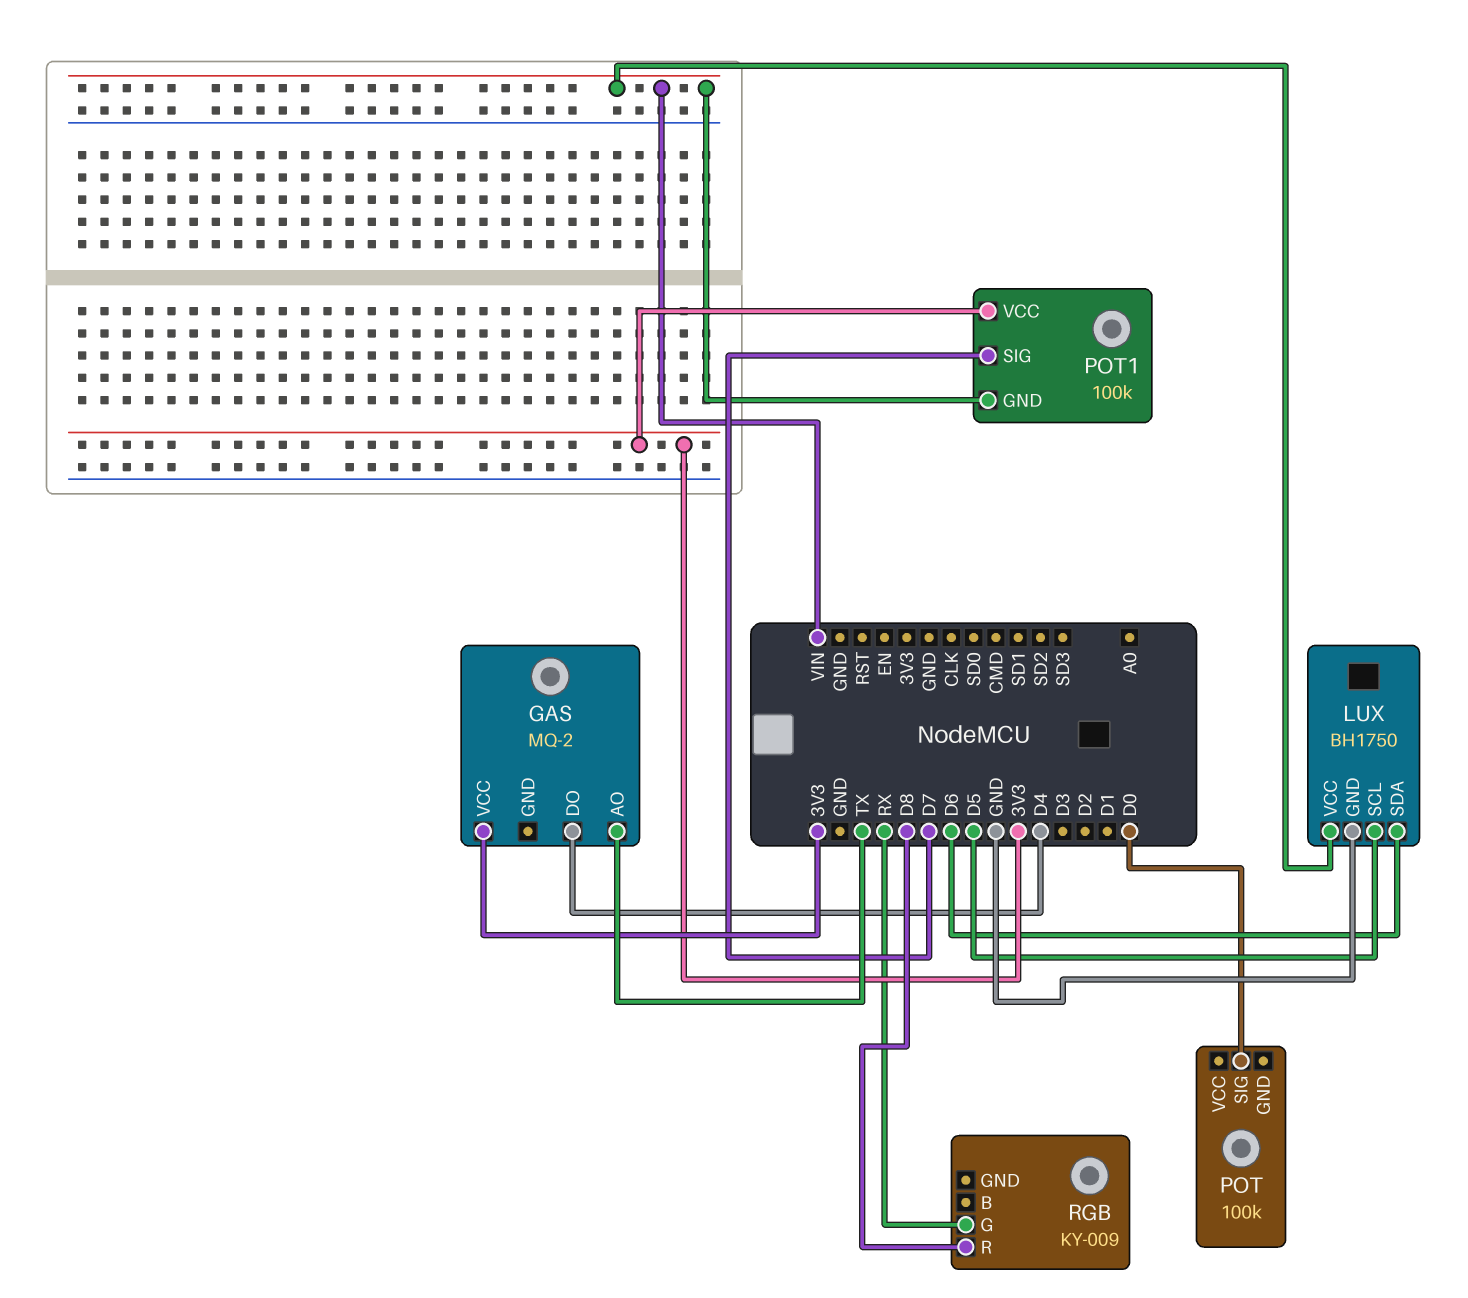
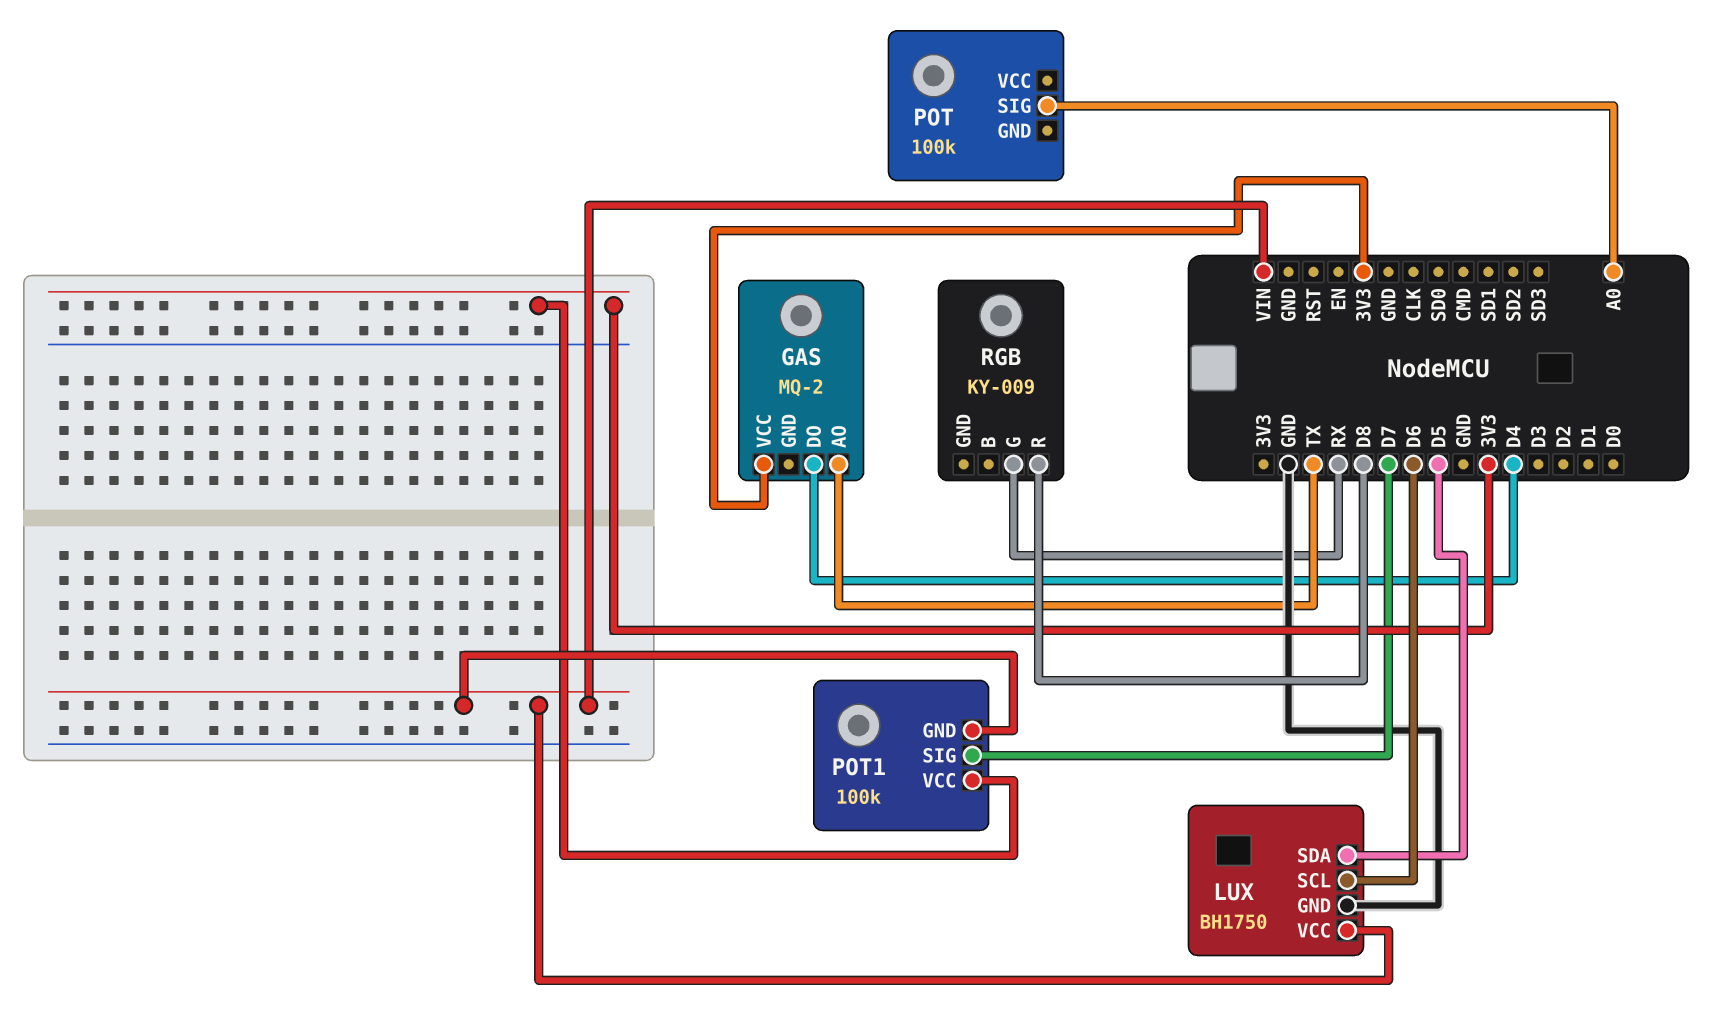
LUX pin SCL: D5 -> D6
LUX pin SDA: D6 -> D5
POT pin SIG: D0 -> A0

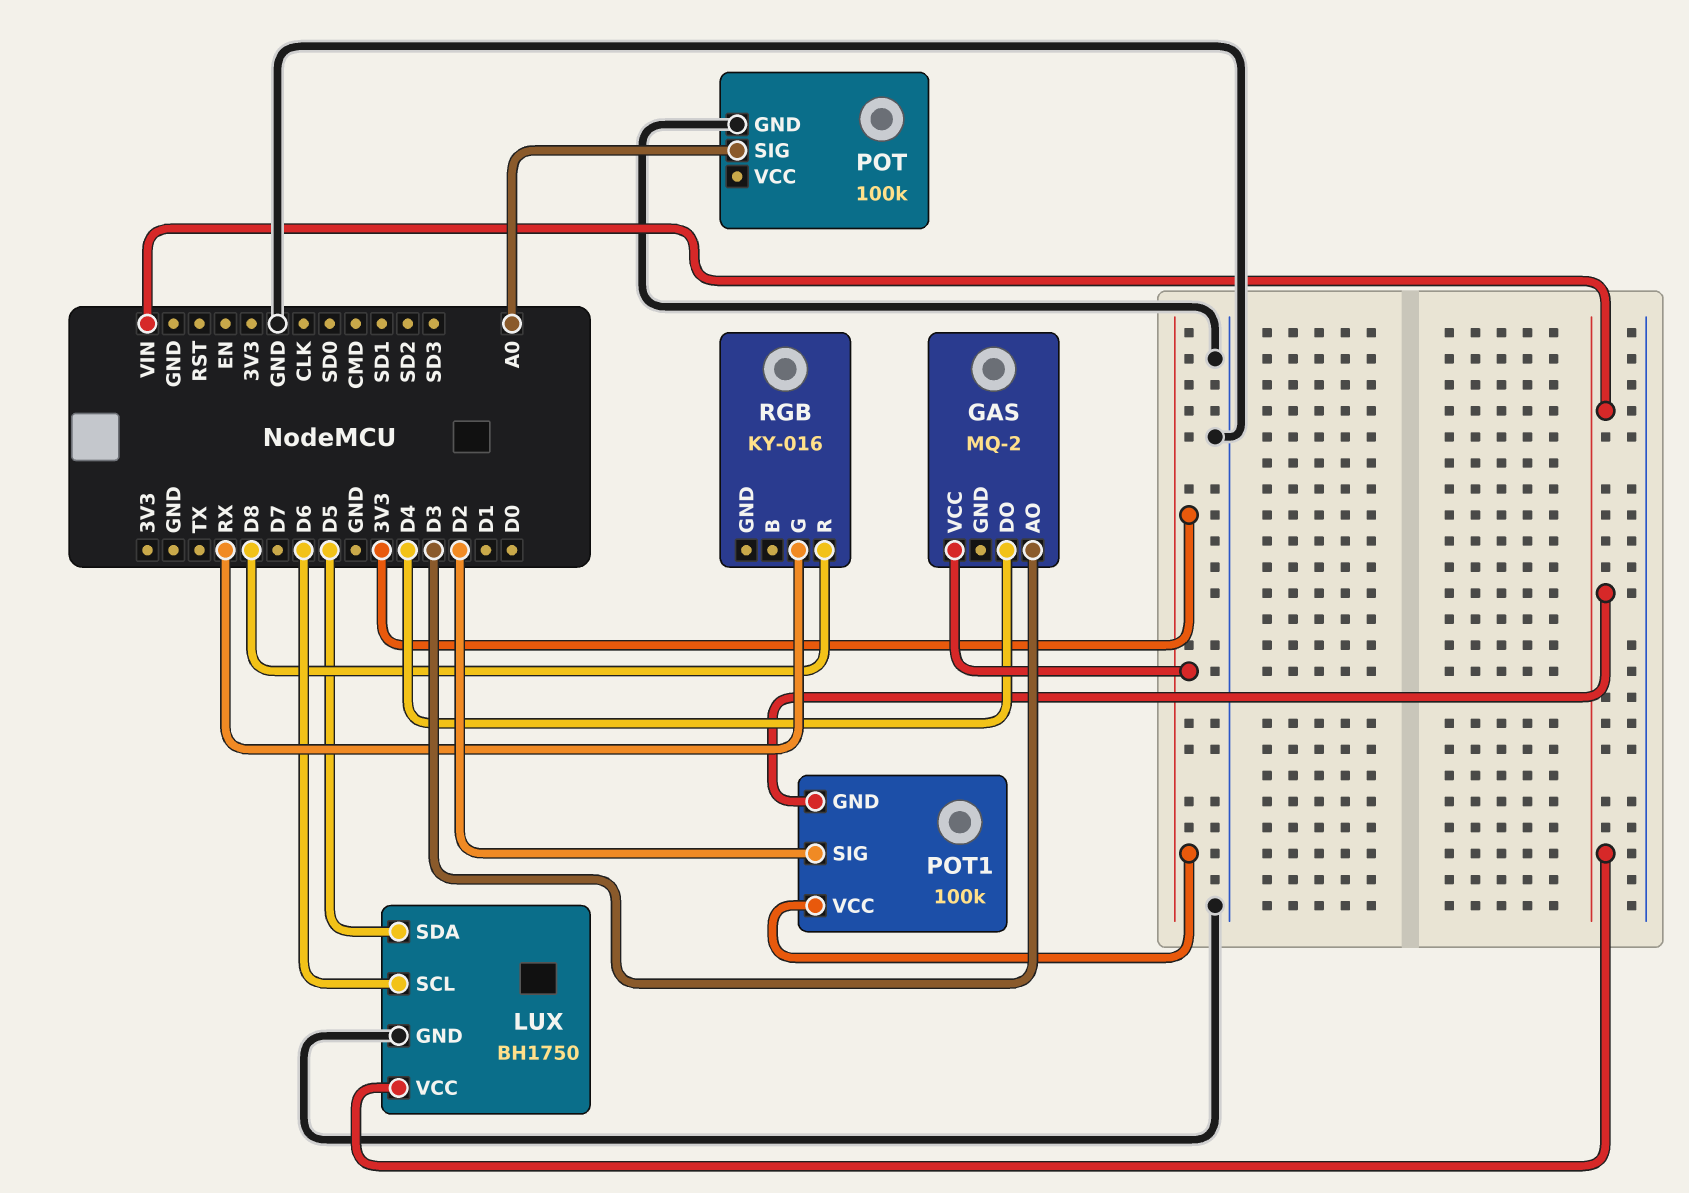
GAS pin AO: TX -> D3
POT pin GND: none -> GND
POT1 pin SIG: D7 -> D2
RGB: KY-009 -> KY-016

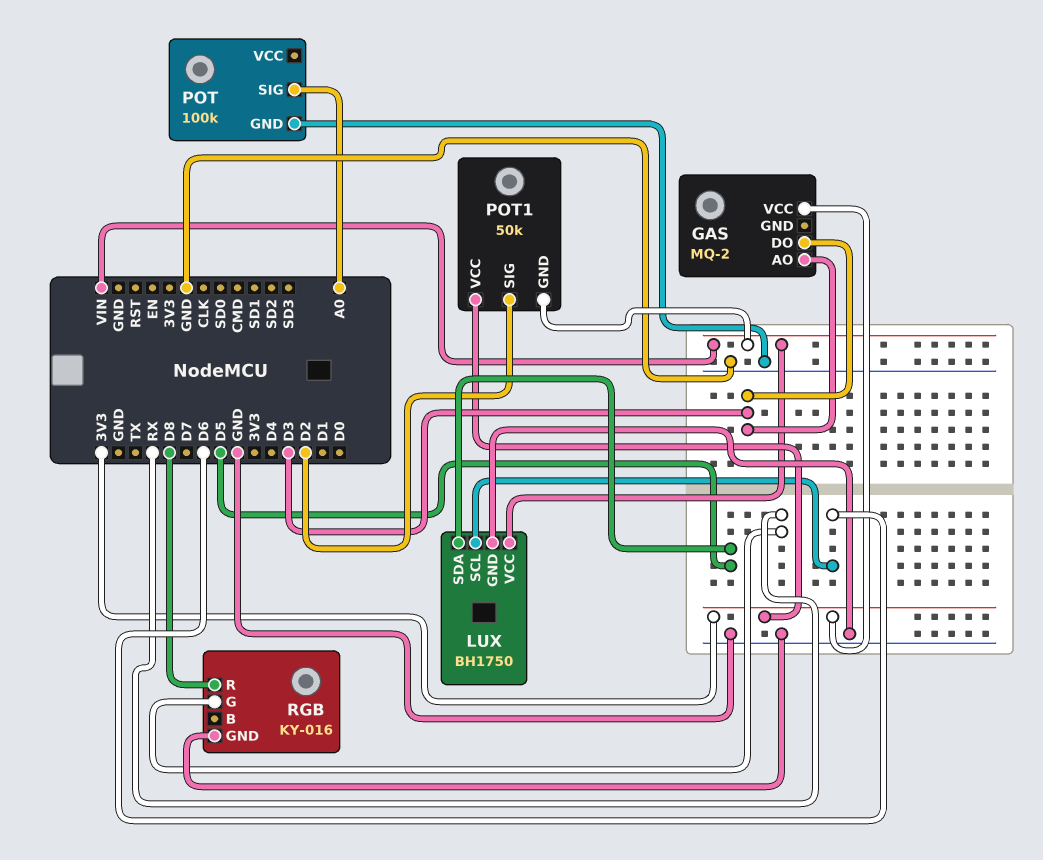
GAS pin DO: D4 -> D3
POT1: 100k -> 50k
RGB pin GND: none -> GND

